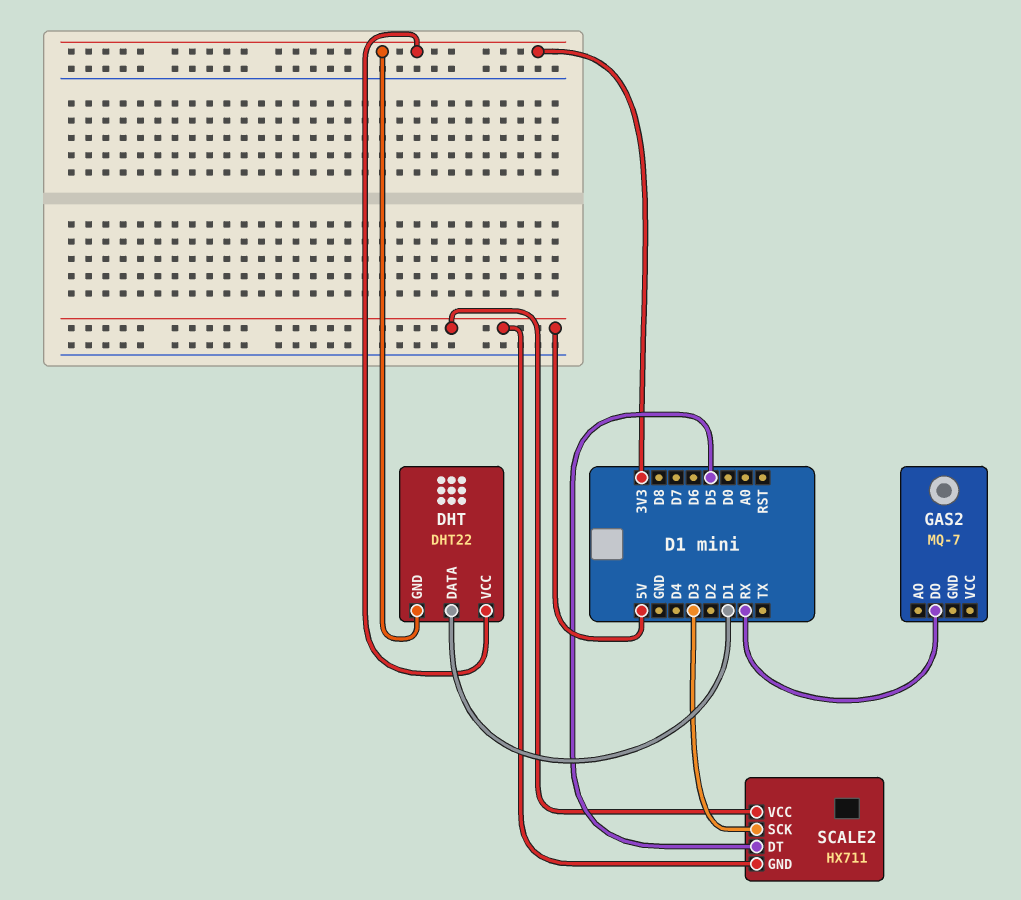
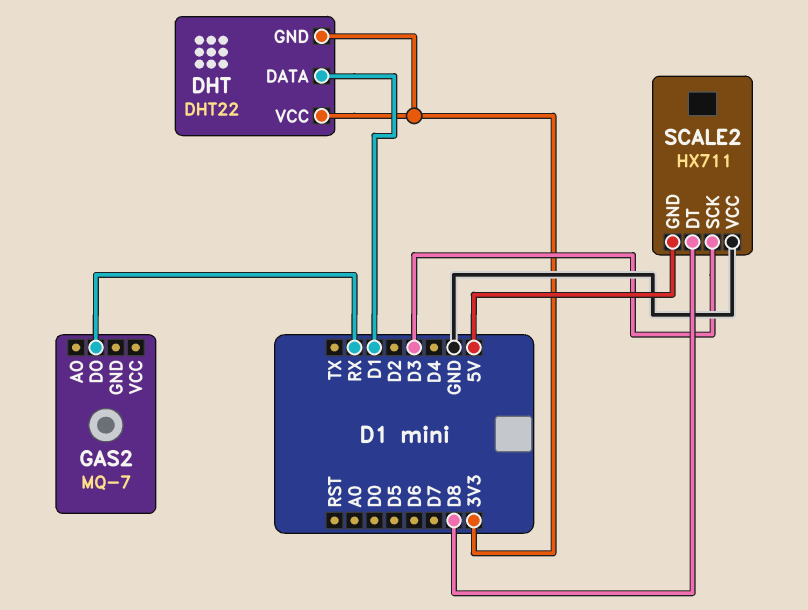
SCALE2 pin DT: D5 -> D8
SCALE2 pin VCC: 5V -> GND

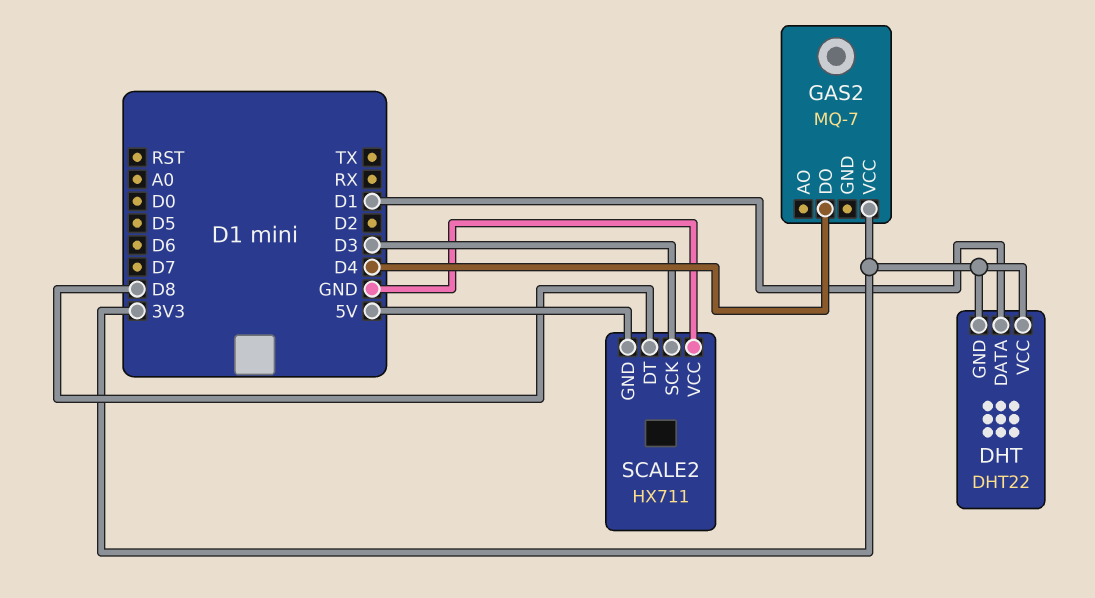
GAS2 pin DO: RX -> D4
GAS2 pin VCC: none -> 3V3

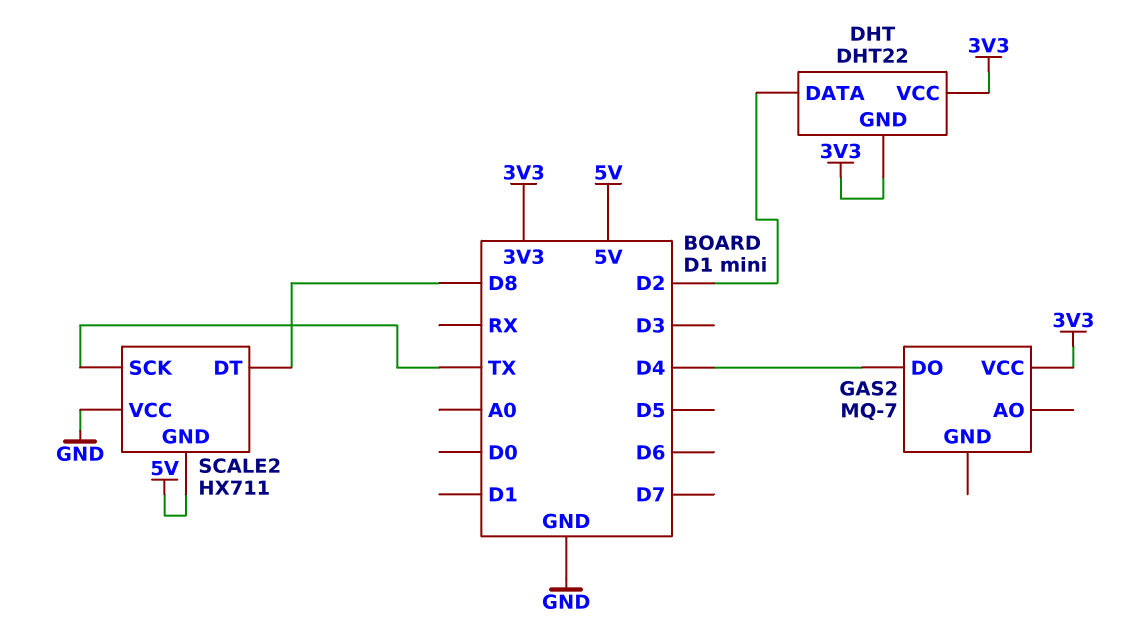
DHT pin DATA: D1 -> D2
SCALE2 pin SCK: D3 -> TX

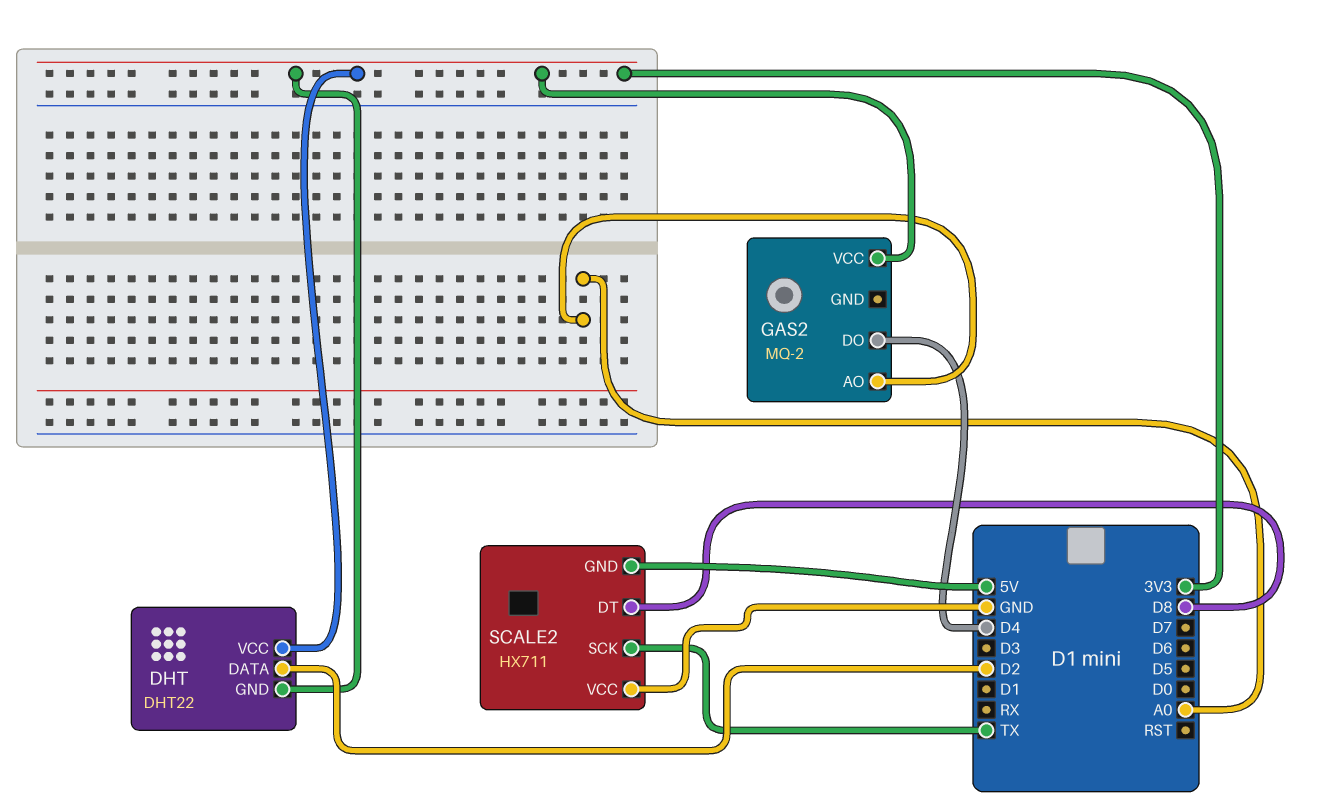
GAS2: MQ-7 -> MQ-2
GAS2 pin AO: none -> A0

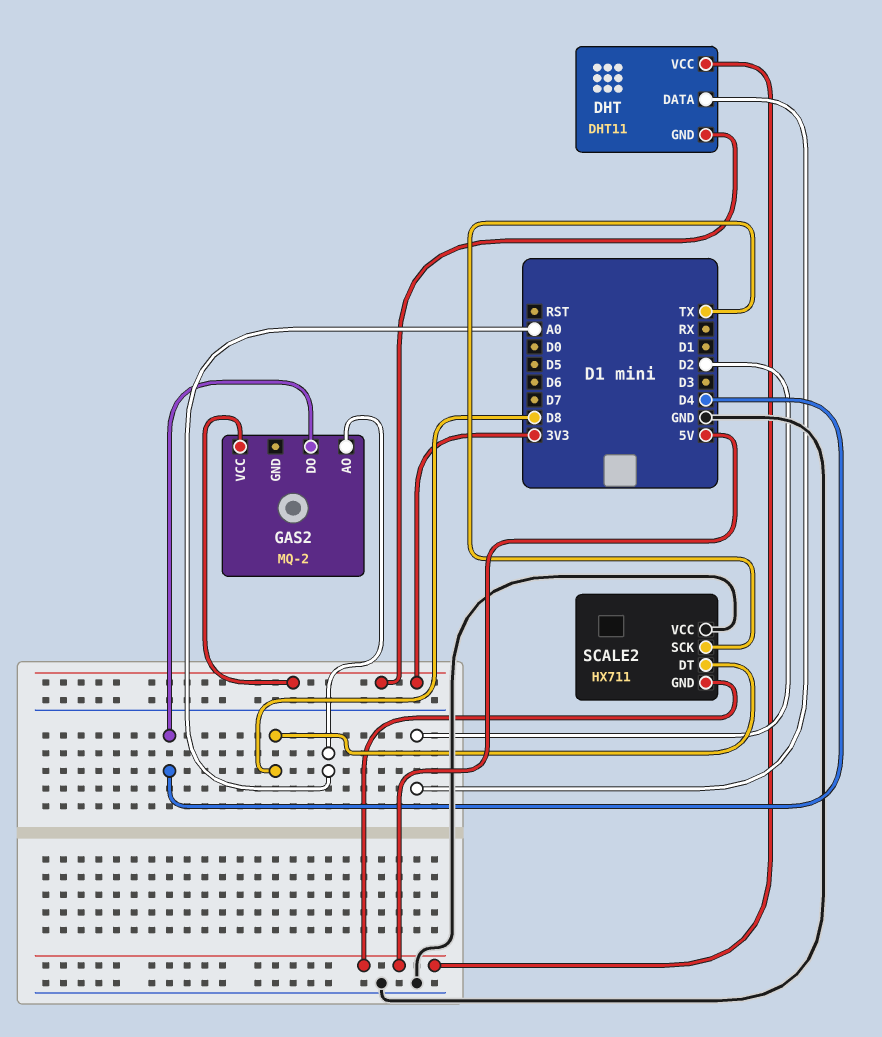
DHT: DHT22 -> DHT11
DHT pin VCC: 3V3 -> 5V

